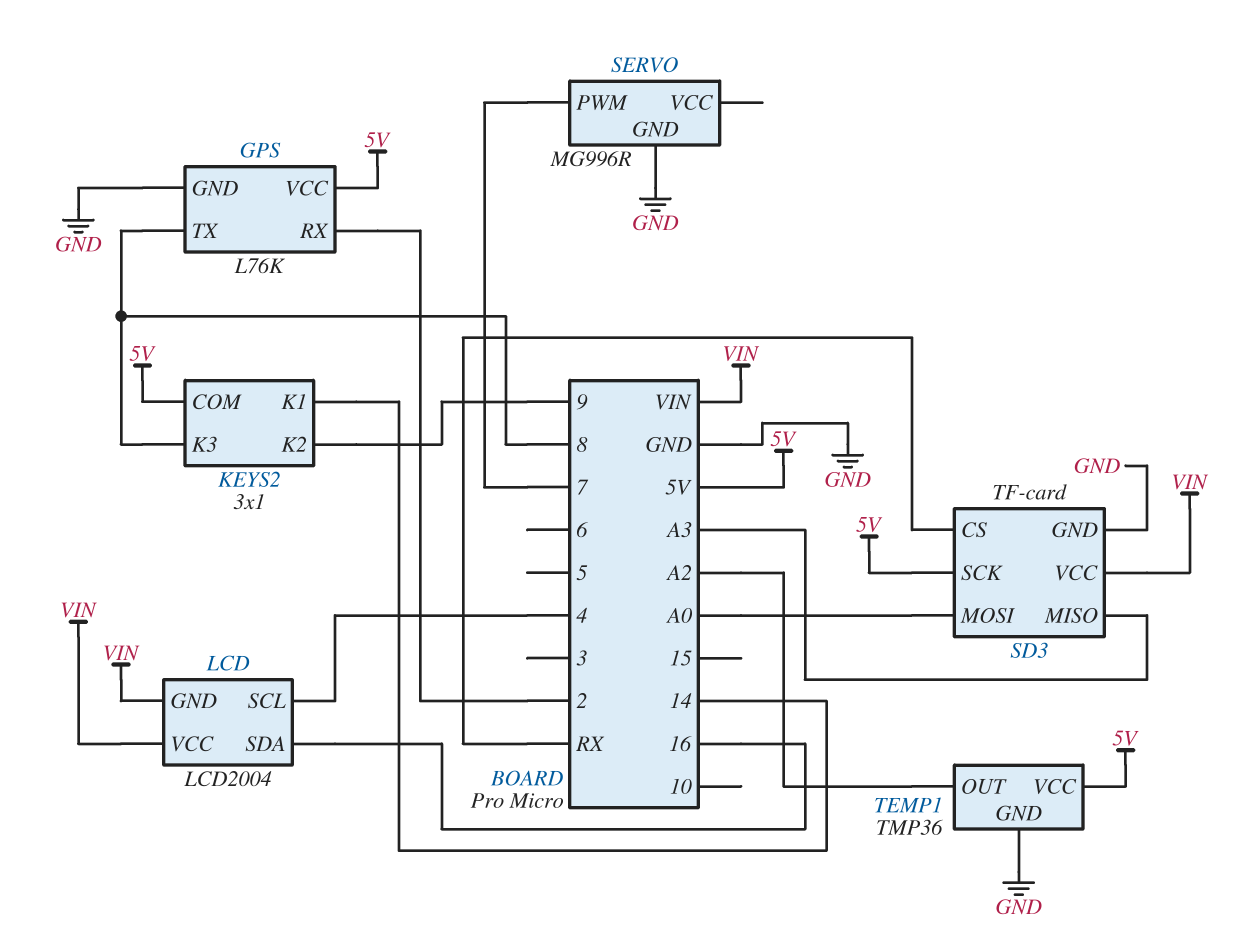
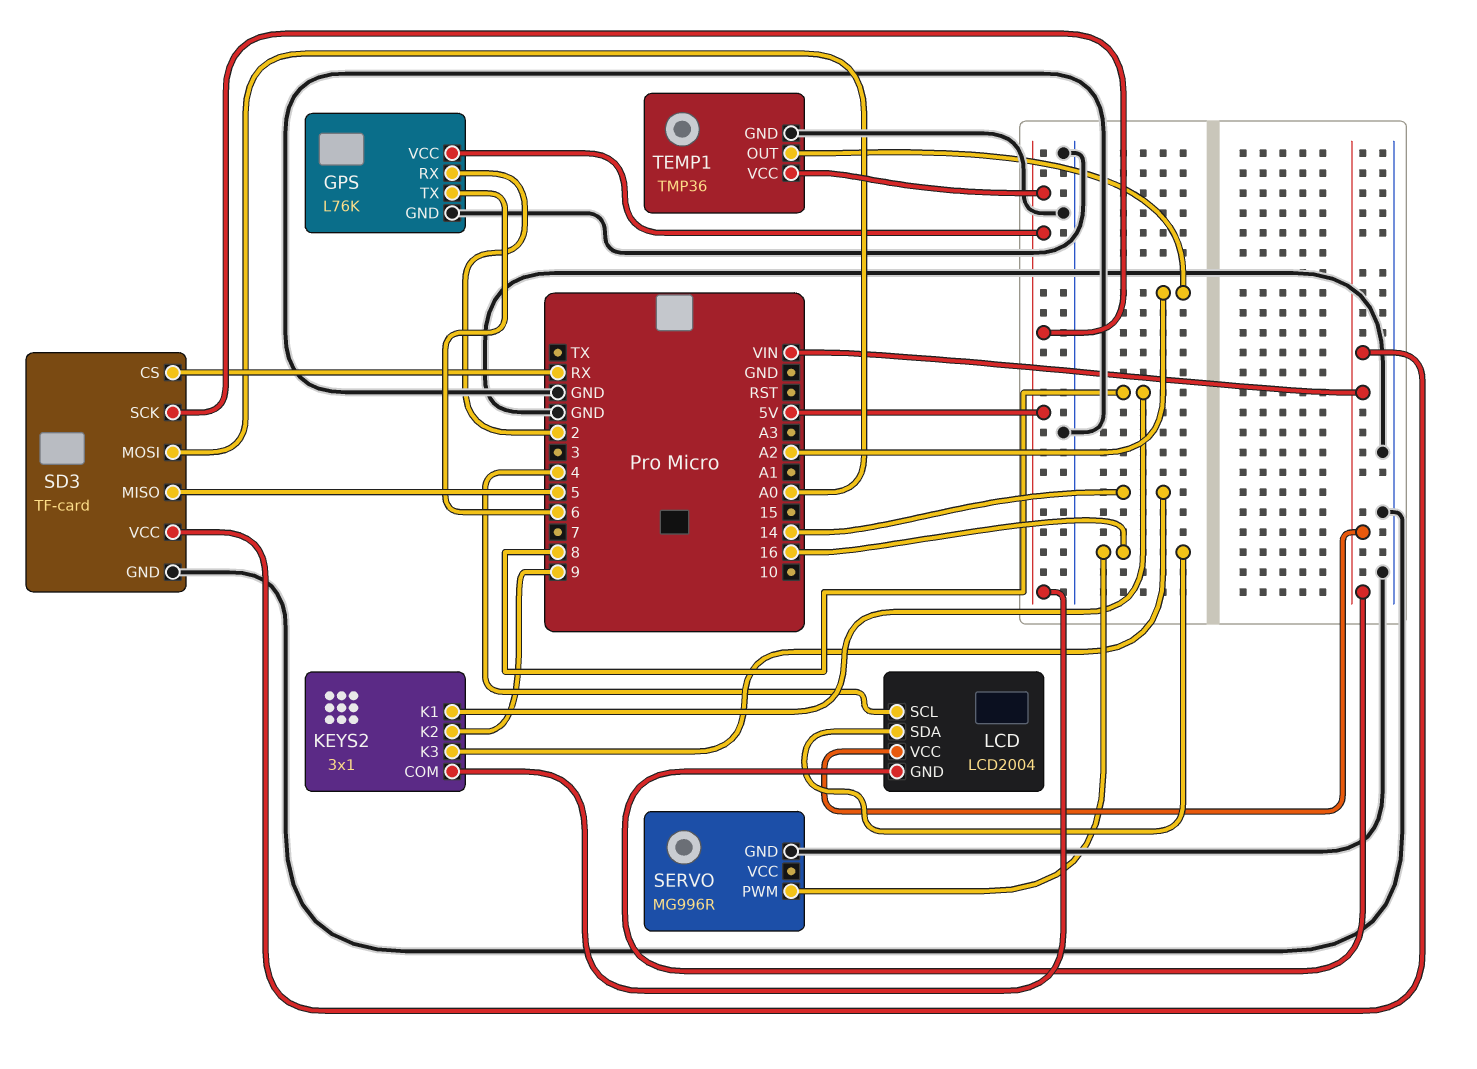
GPS pin TX: 8 -> 6
KEYS2 pin K1: 14 -> 8
KEYS2 pin K3: 8 -> 14
SD3 pin MISO: A3 -> 5
SERVO pin PWM: 7 -> 16

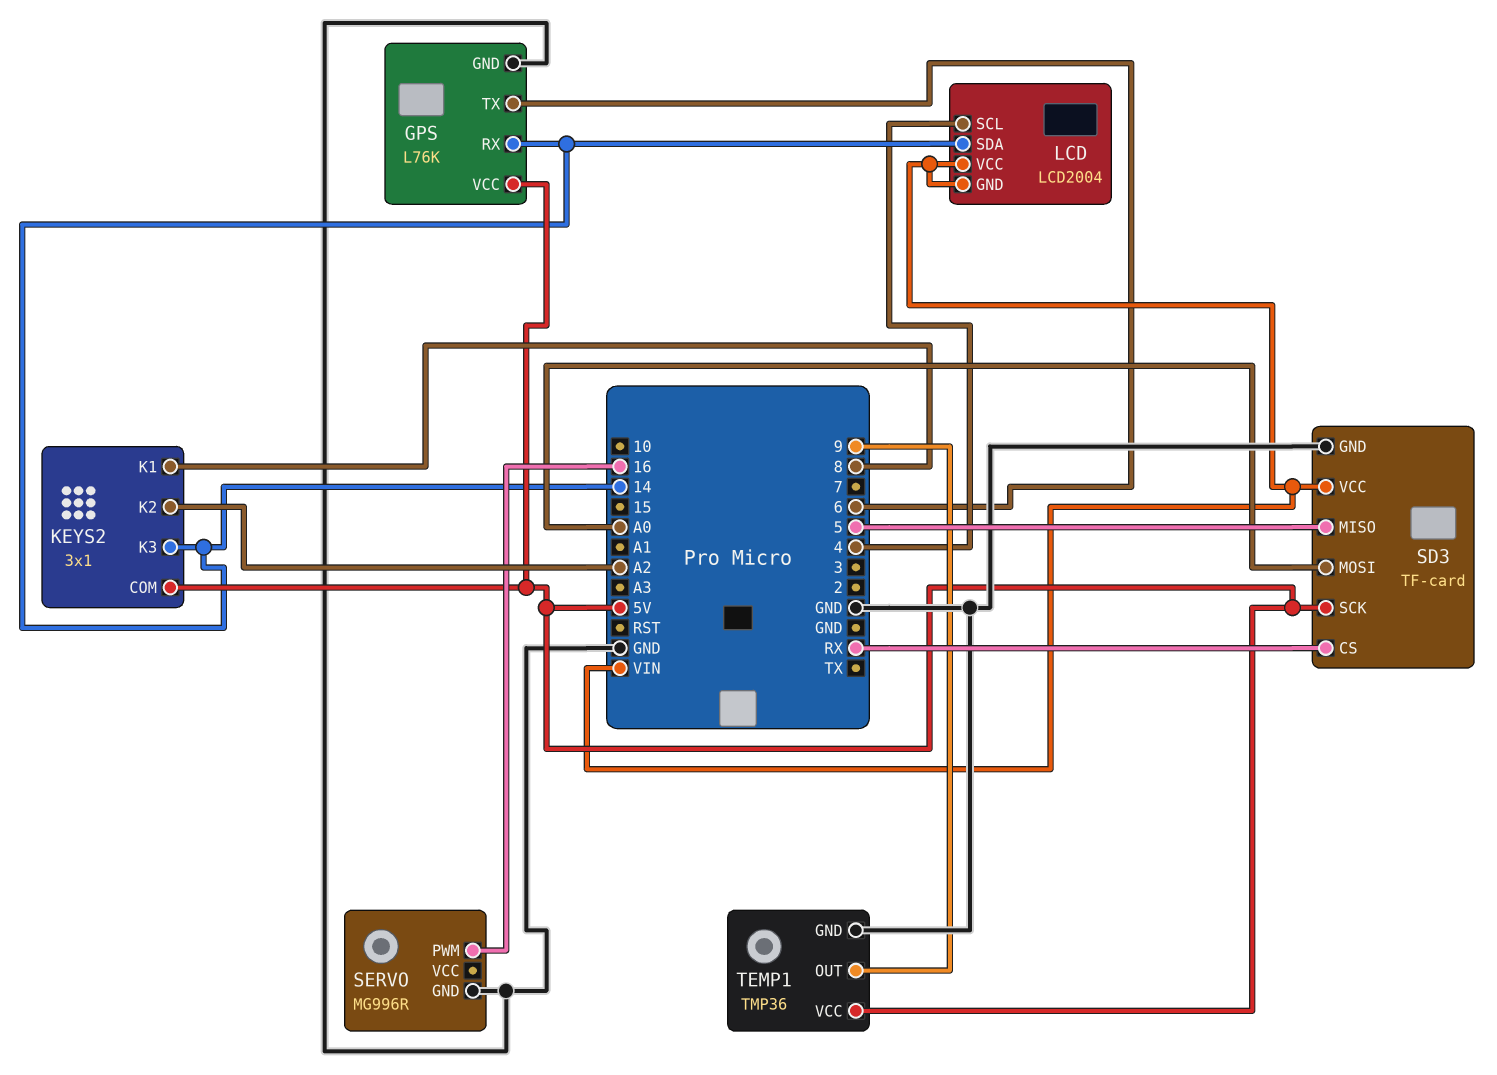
GPS pin RX: 2 -> 14
KEYS2 pin K2: 9 -> A2
LCD pin SDA: 16 -> 14
TEMP1 pin OUT: A2 -> 9

